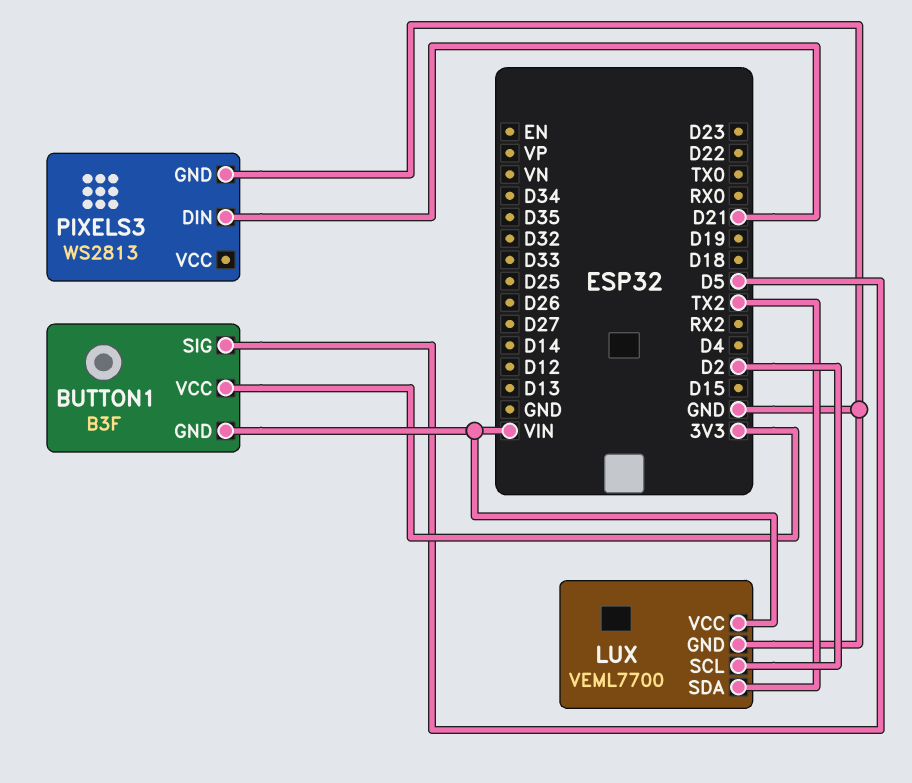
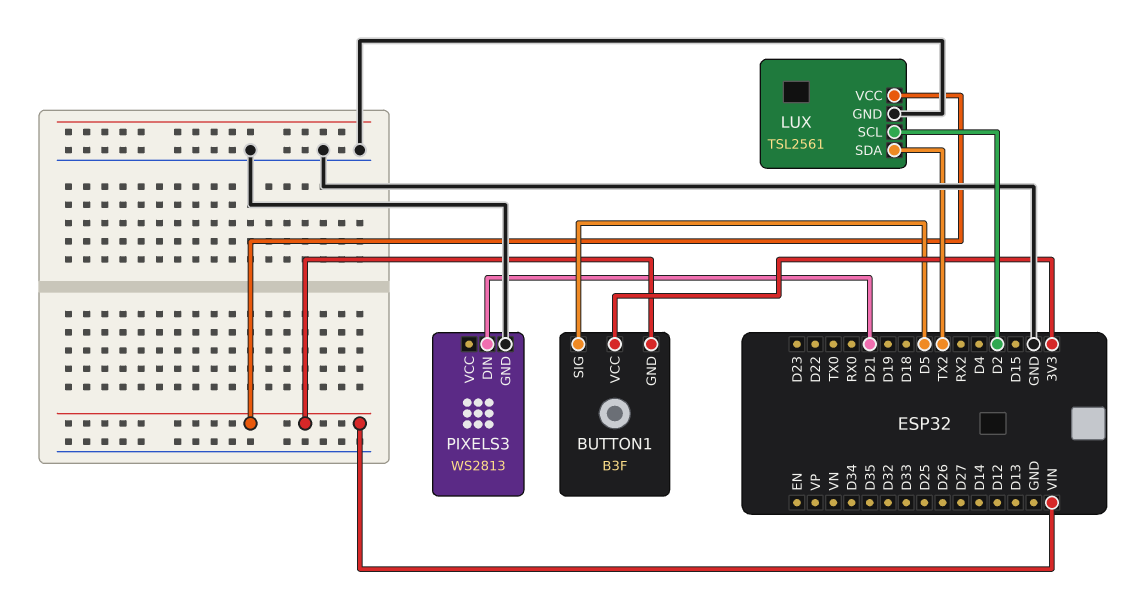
LUX: VEML7700 -> TSL2561

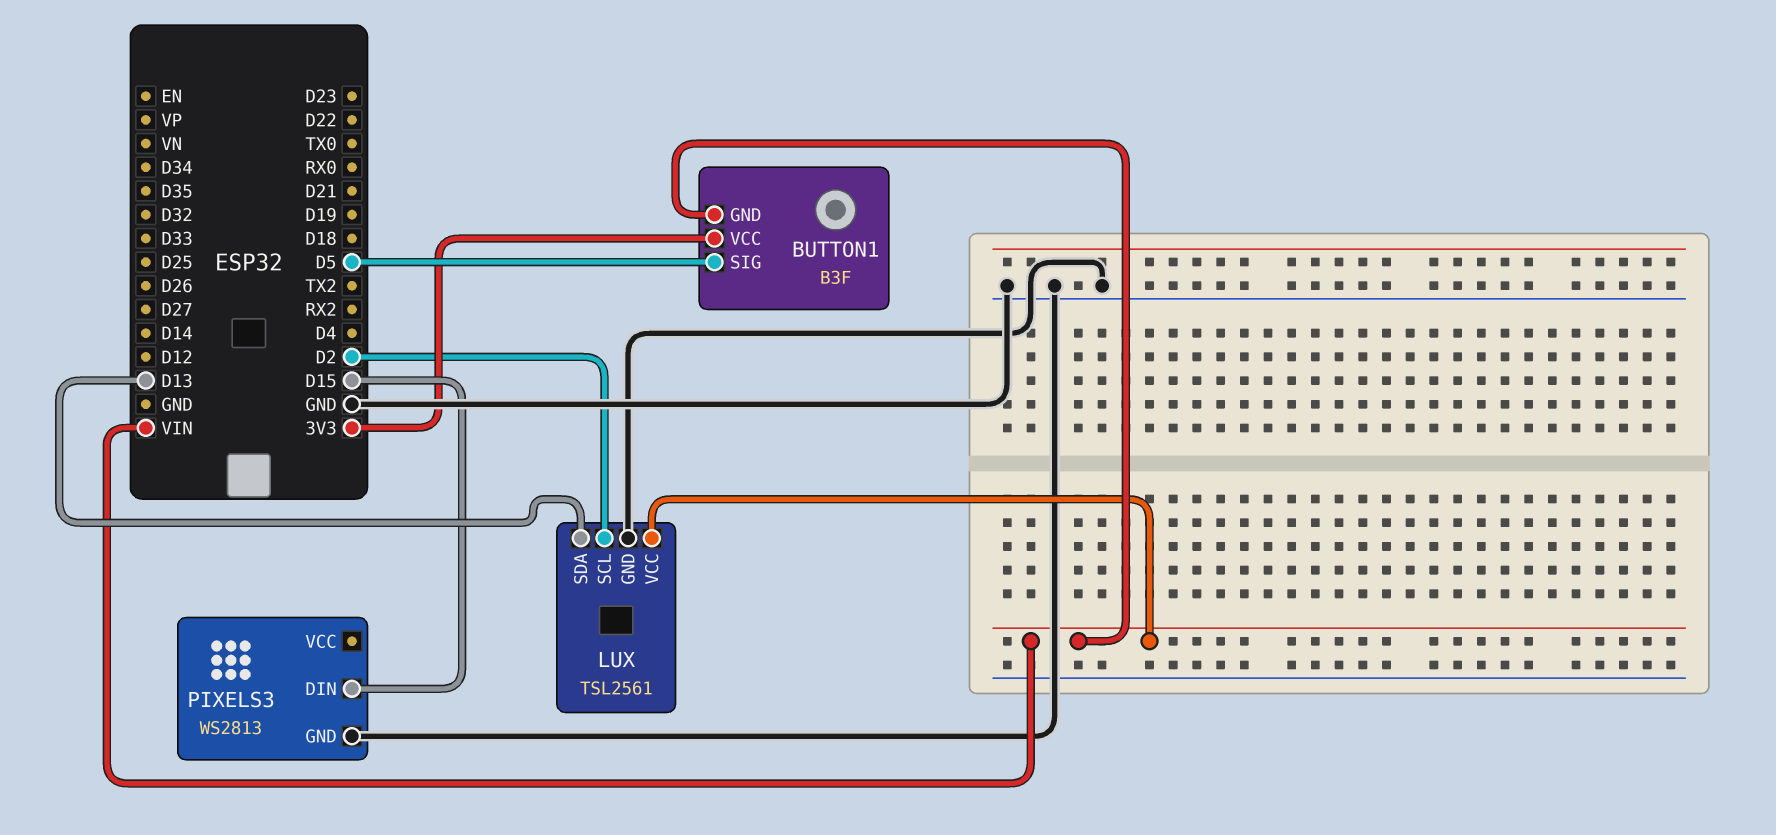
LUX pin SDA: TX2 -> D13
PIXELS3 pin DIN: D21 -> D15

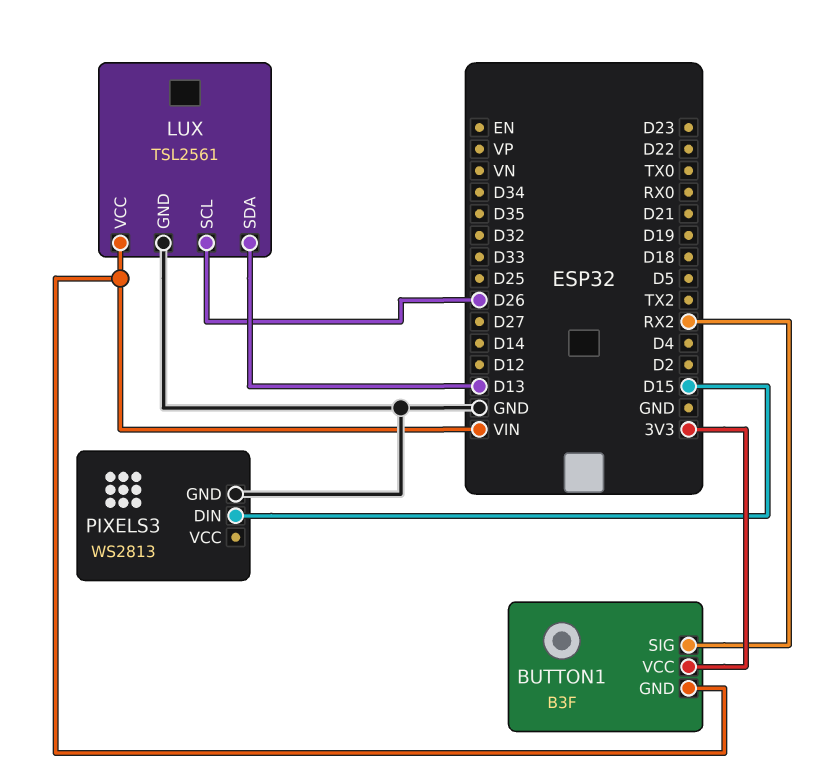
BUTTON1 pin SIG: D5 -> RX2
LUX pin SCL: D2 -> D26

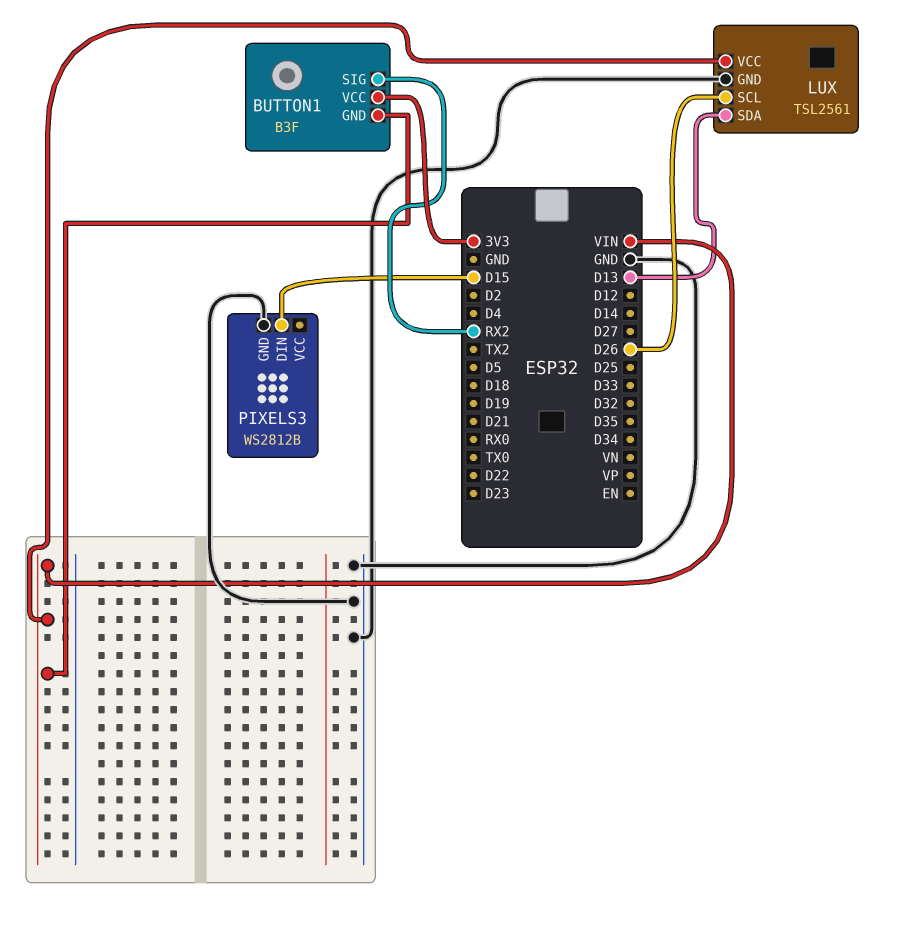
PIXELS3: WS2813 -> WS2812B

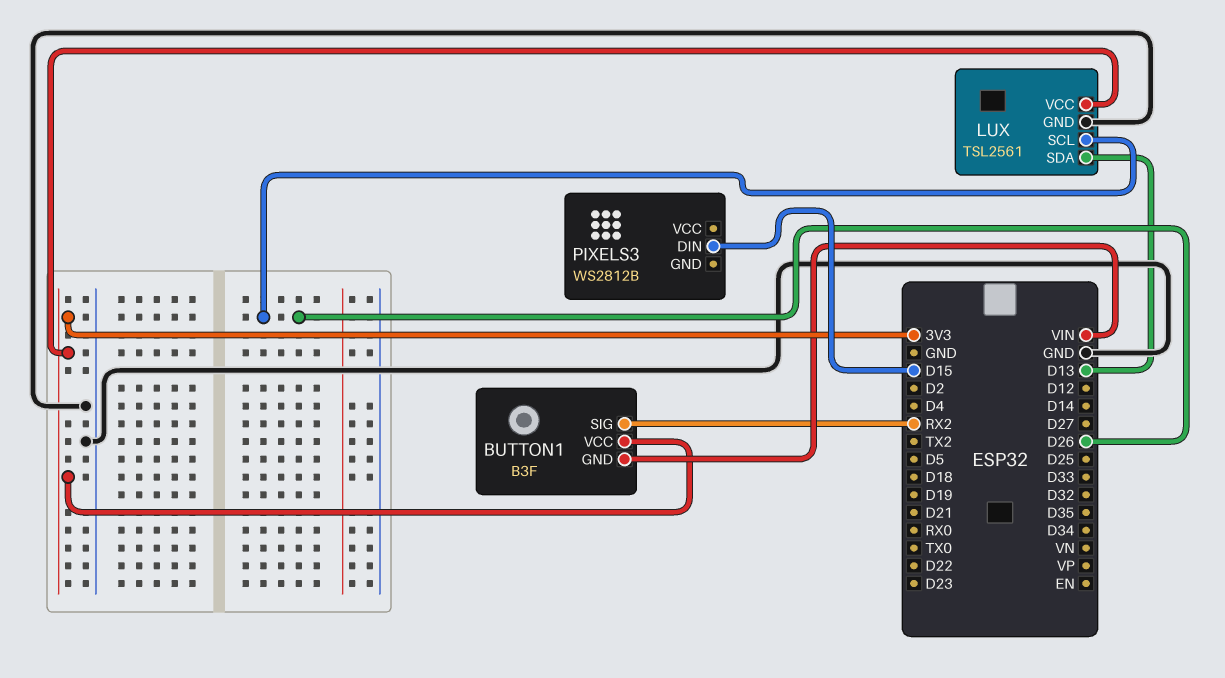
LUX pin VCC: VIN -> 3V3
PIXELS3 pin GND: GND -> none

